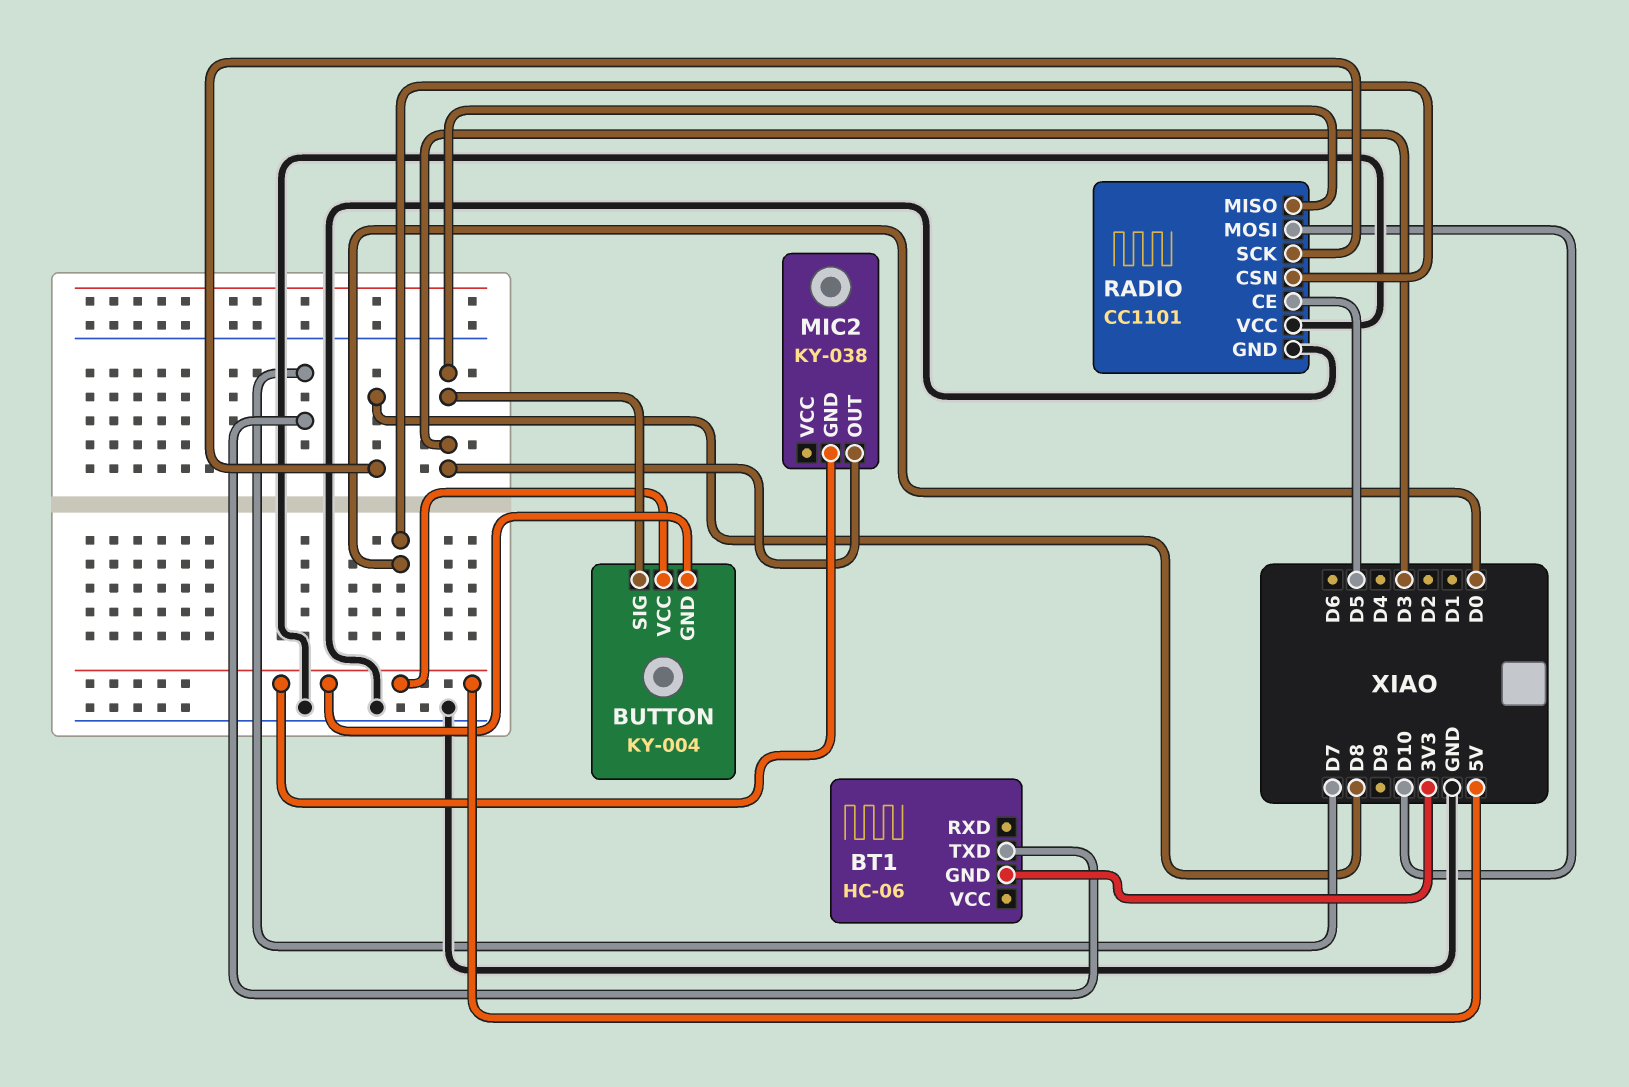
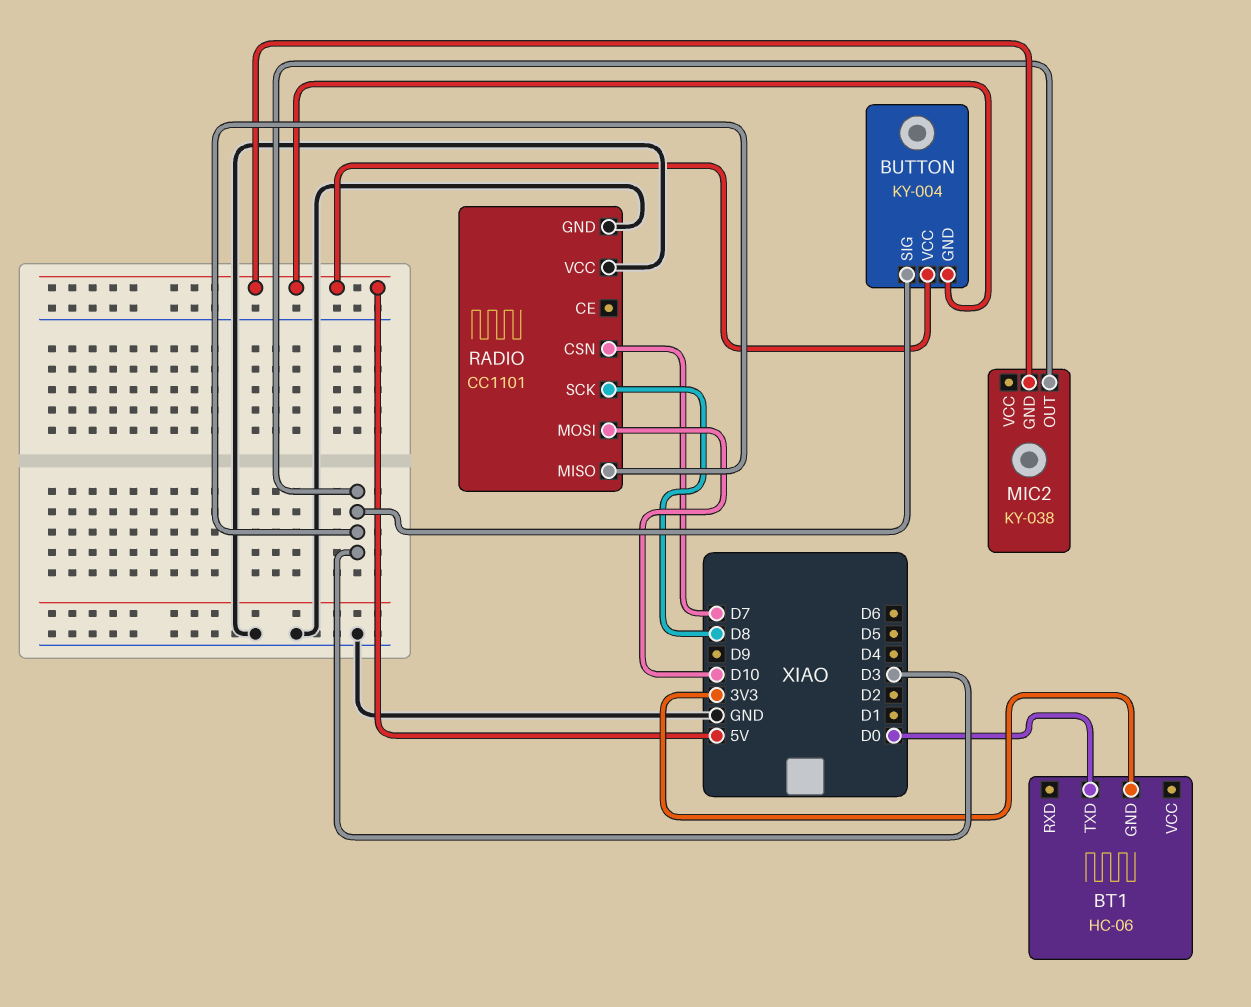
BT1 pin TXD: D7 -> D0
RADIO pin CE: D5 -> none
RADIO pin CSN: D0 -> D7

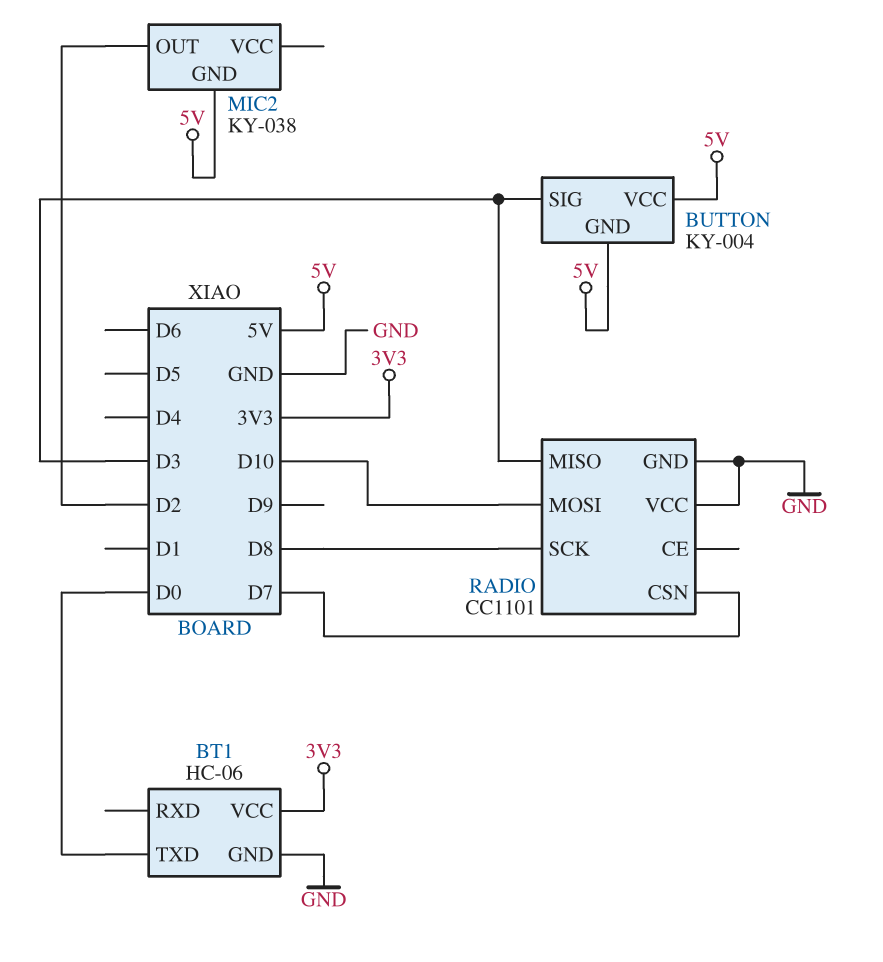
BT1 pin GND: 3V3 -> GND
BT1 pin VCC: none -> 3V3
MIC2 pin OUT: D3 -> D2

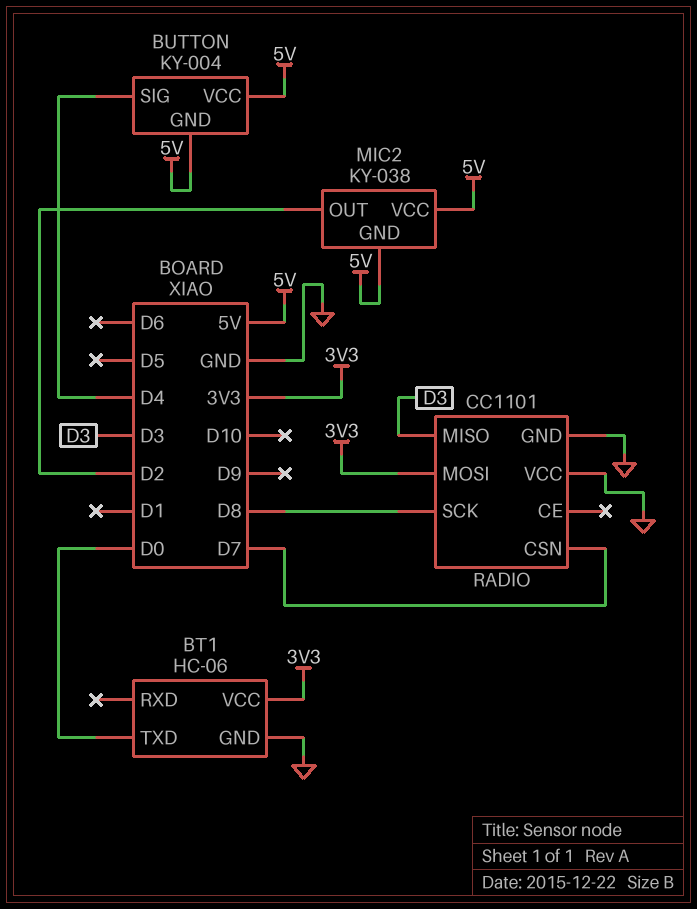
BUTTON pin SIG: D3 -> D4
MIC2 pin VCC: none -> 5V
RADIO pin MOSI: D10 -> 3V3

